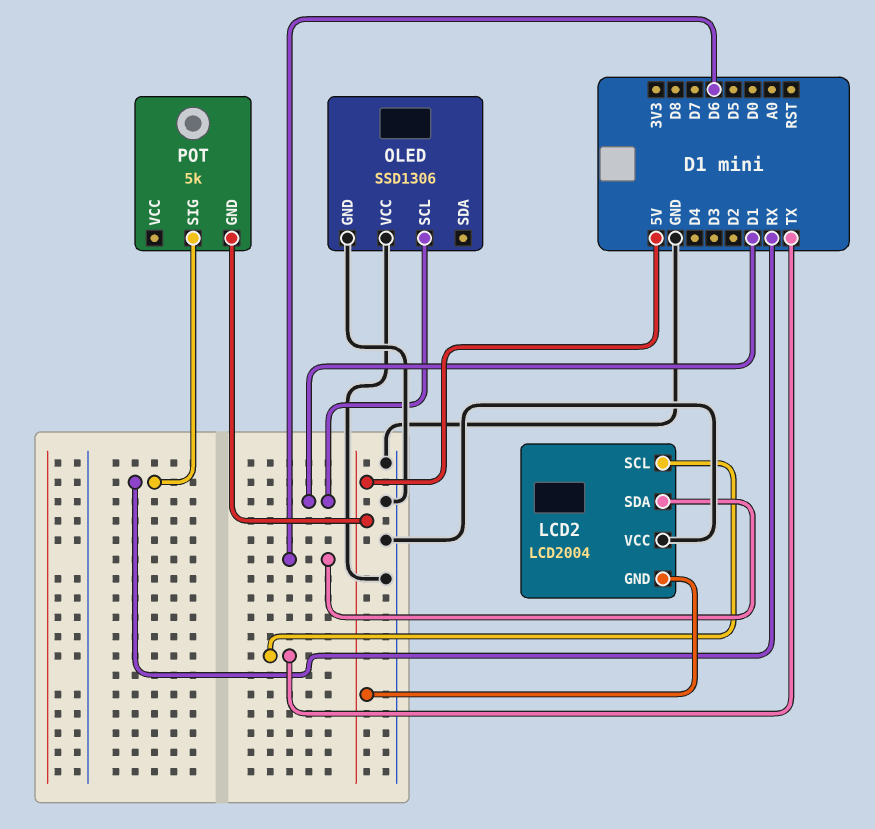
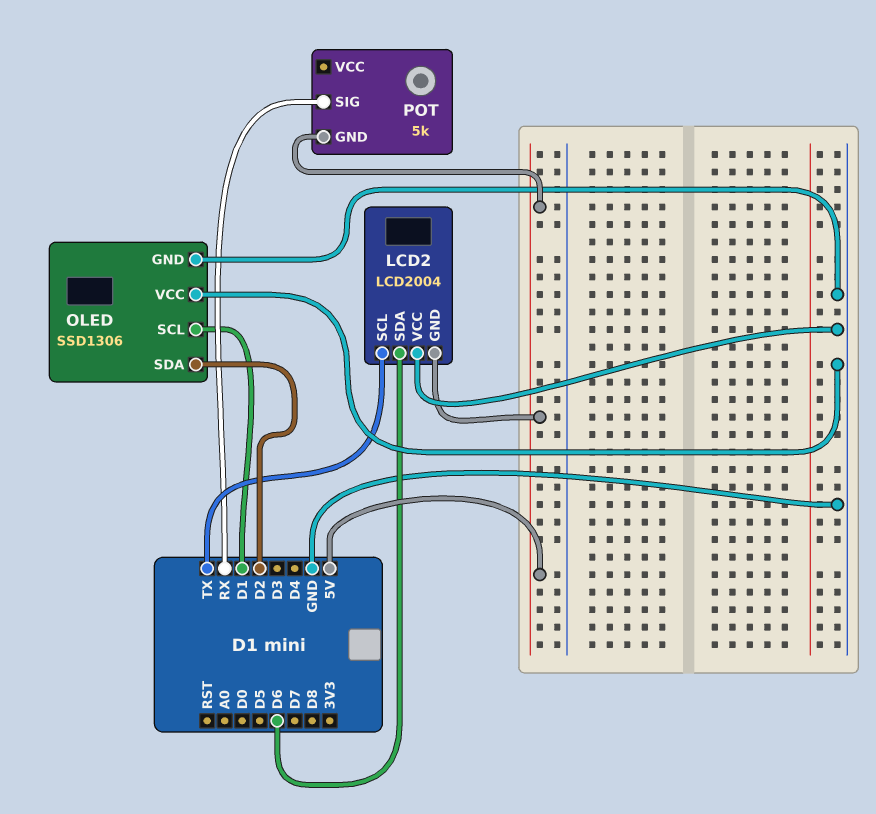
OLED pin SDA: none -> D2

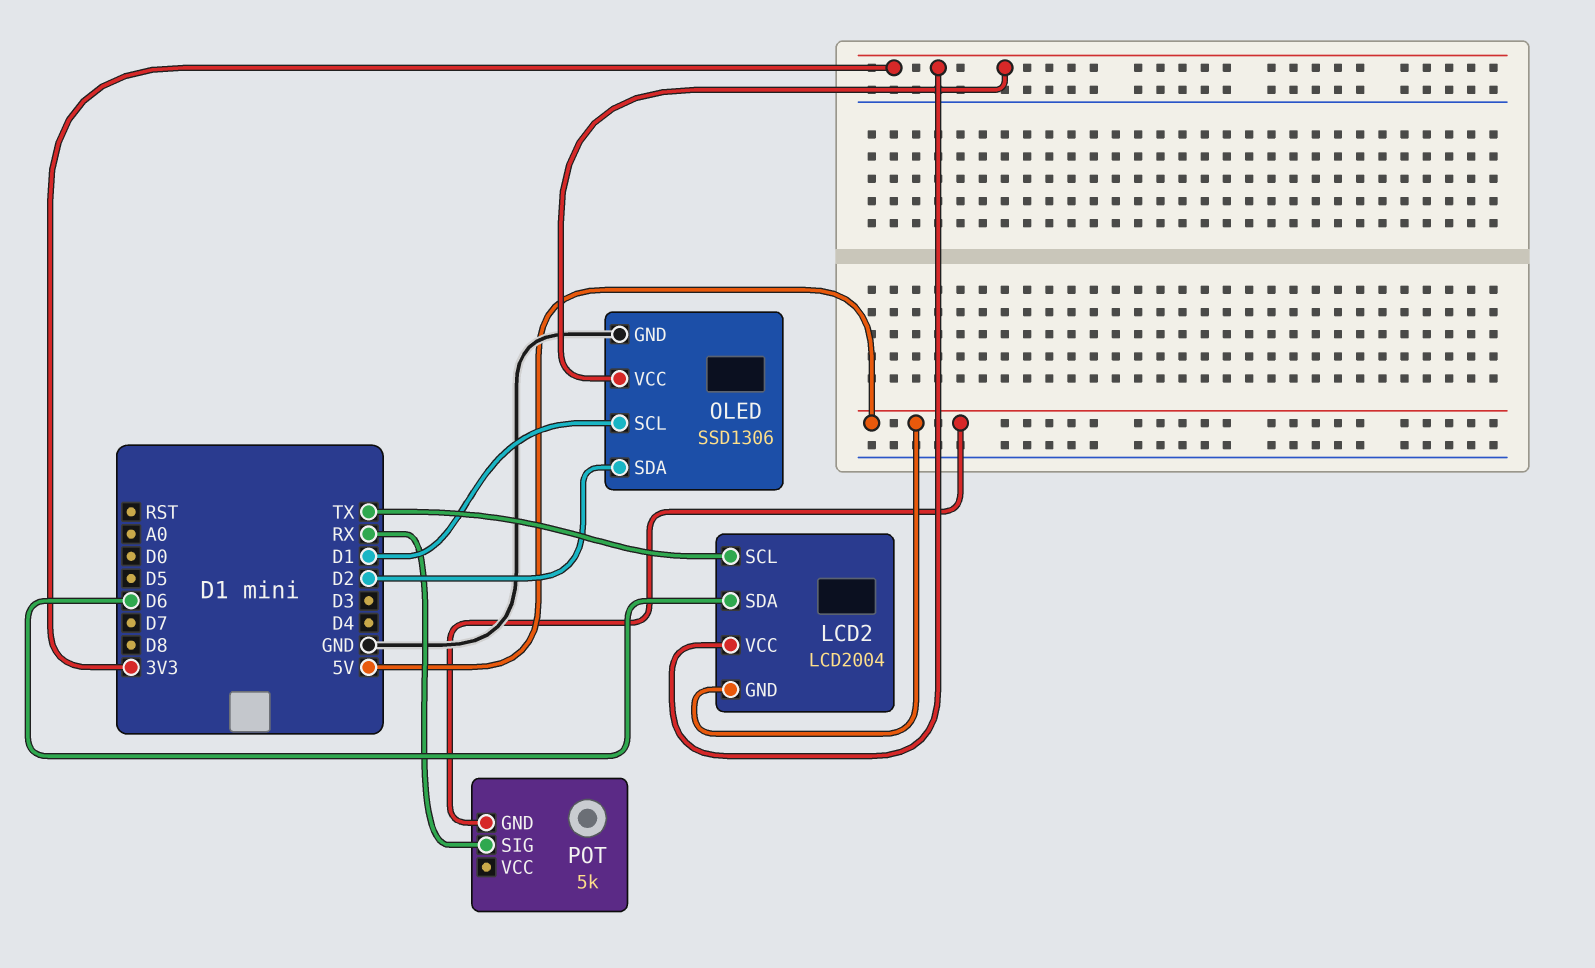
LCD2 pin VCC: GND -> 3V3
OLED pin VCC: GND -> 3V3

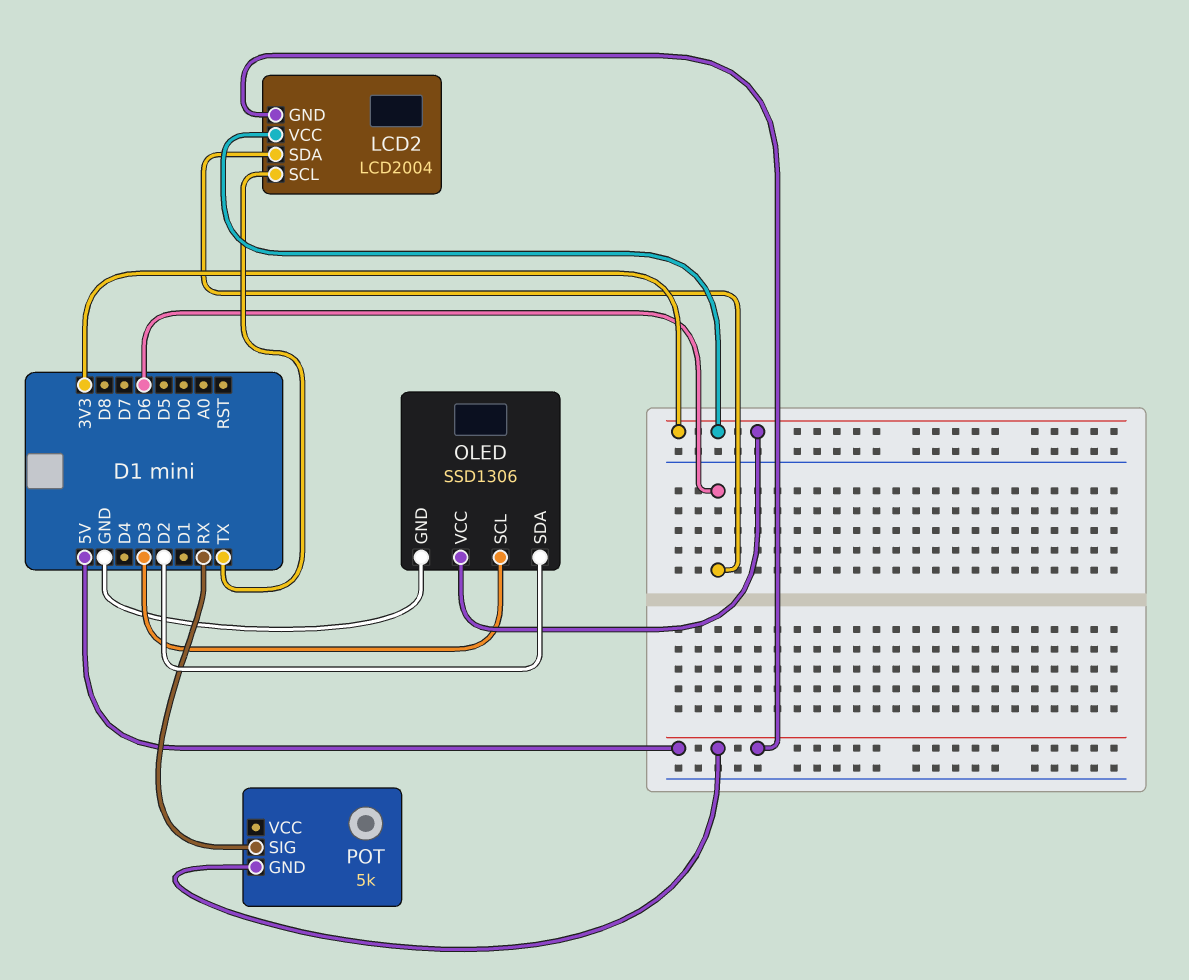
OLED pin SCL: D1 -> D3

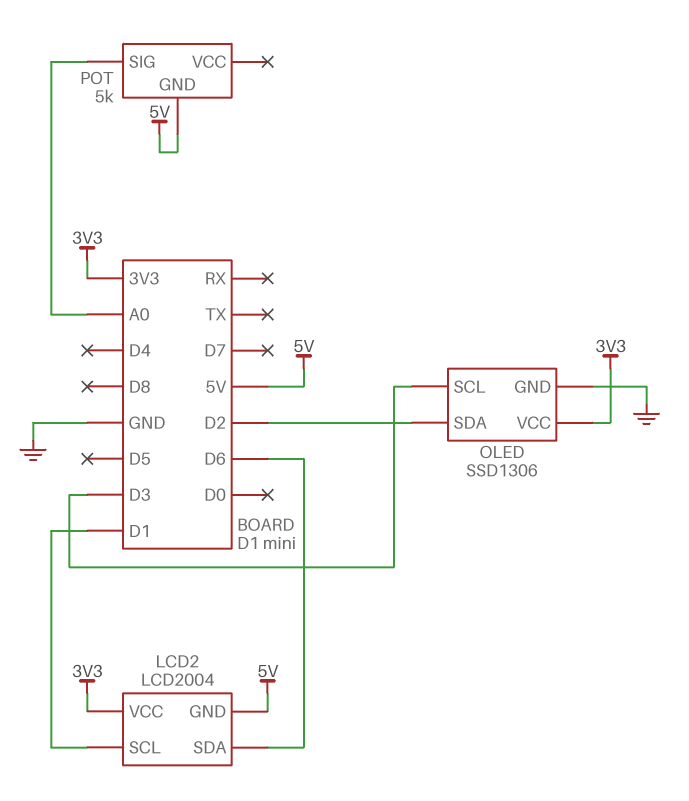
LCD2 pin SCL: TX -> D1
POT pin SIG: RX -> A0

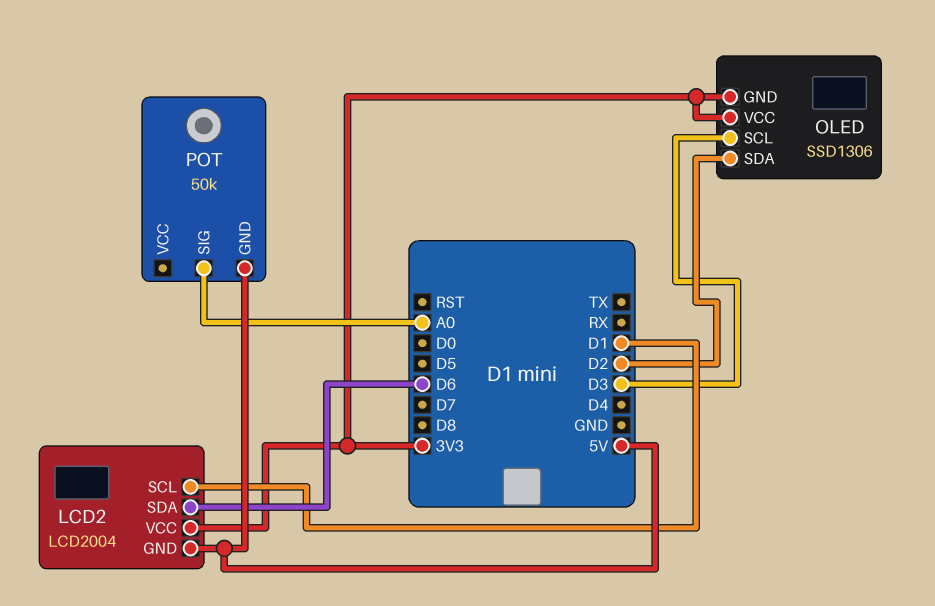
OLED pin GND: GND -> 3V3
POT: 5k -> 50k

